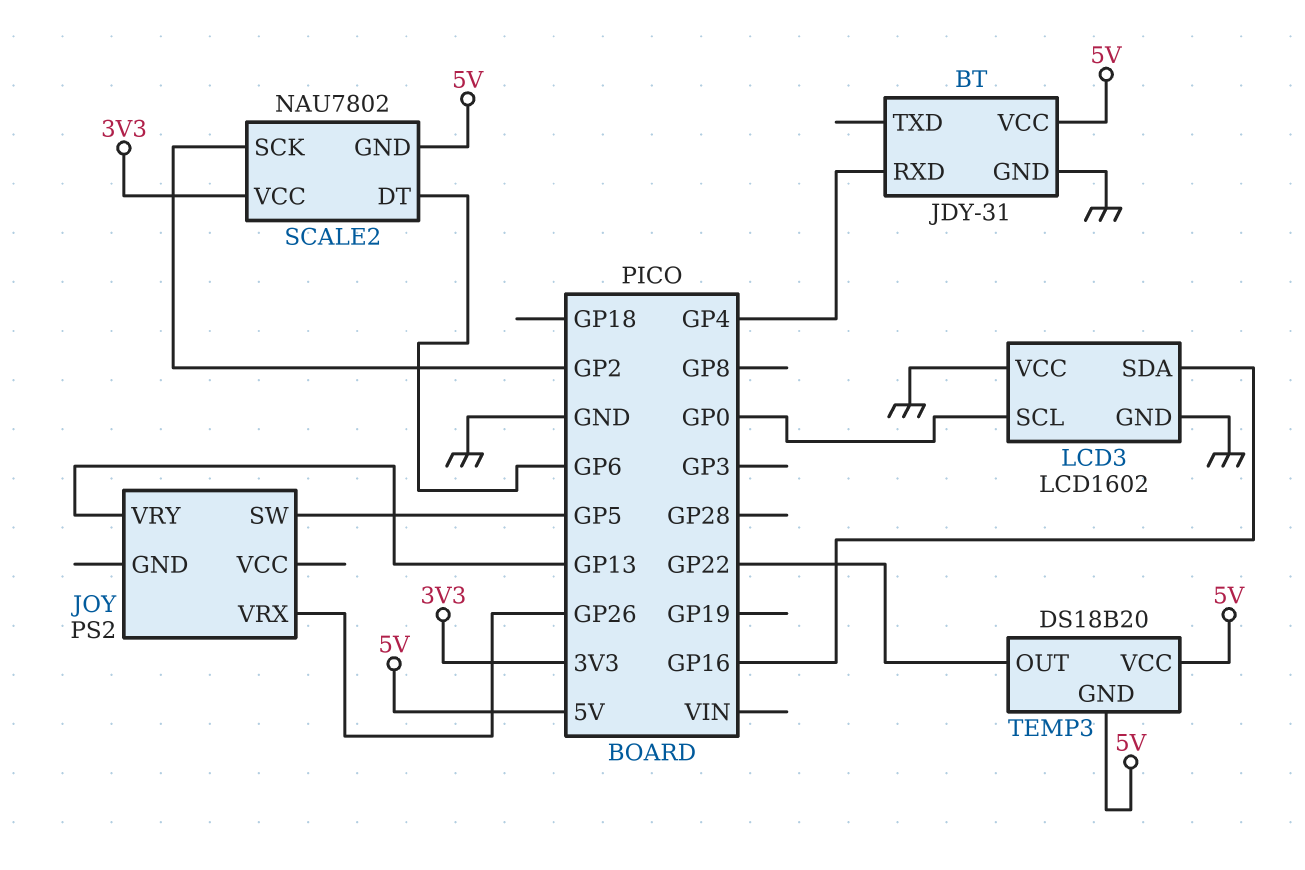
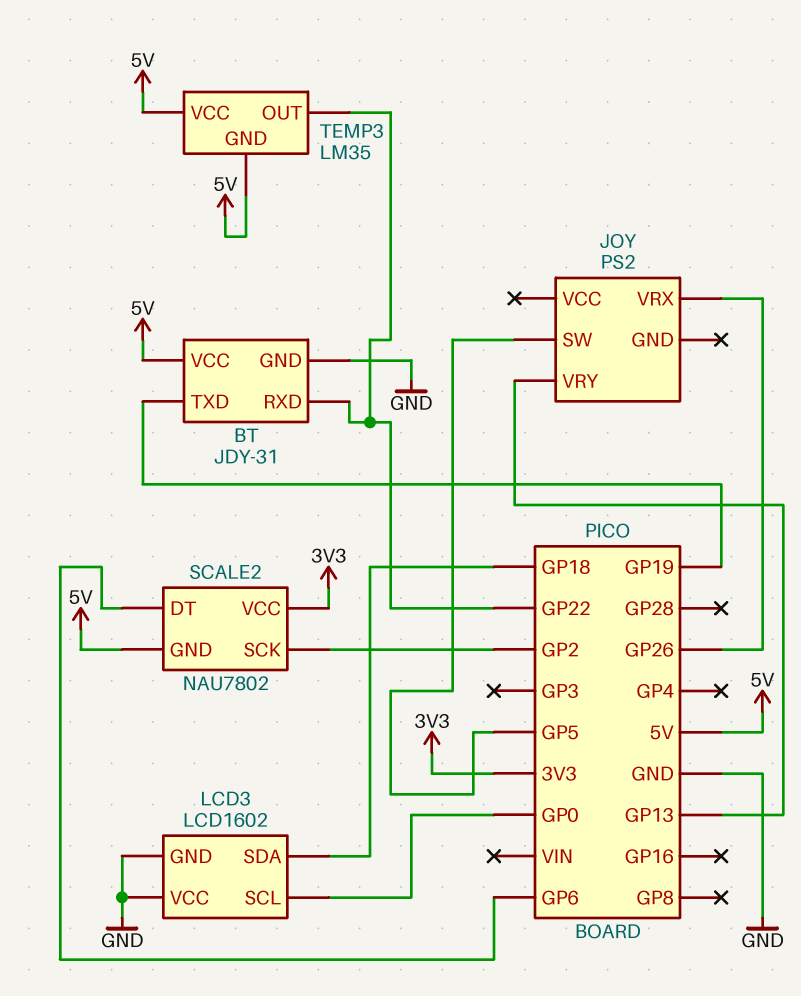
BT pin RXD: GP4 -> GP22
BT pin TXD: none -> GP19
LCD3 pin SDA: GP16 -> GP18
TEMP3: DS18B20 -> LM35

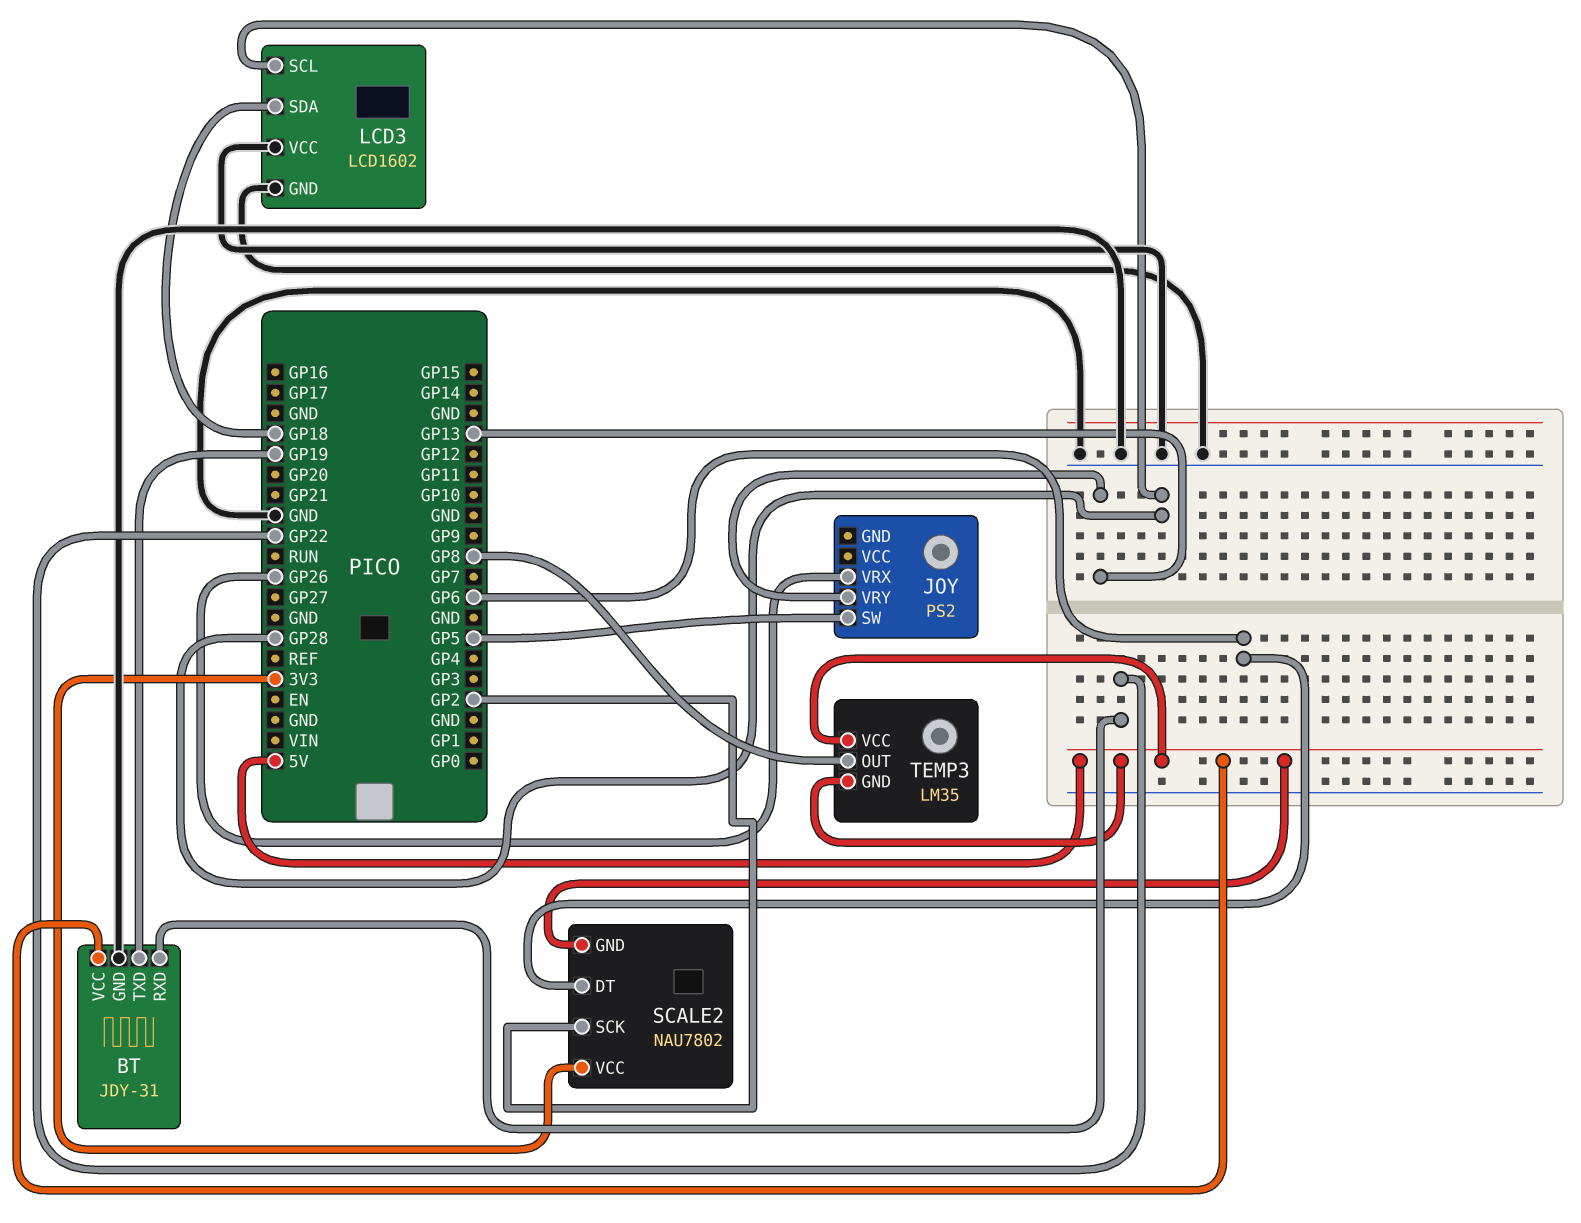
LCD3 pin SCL: GP0 -> GP28
TEMP3 pin OUT: GP22 -> GP8

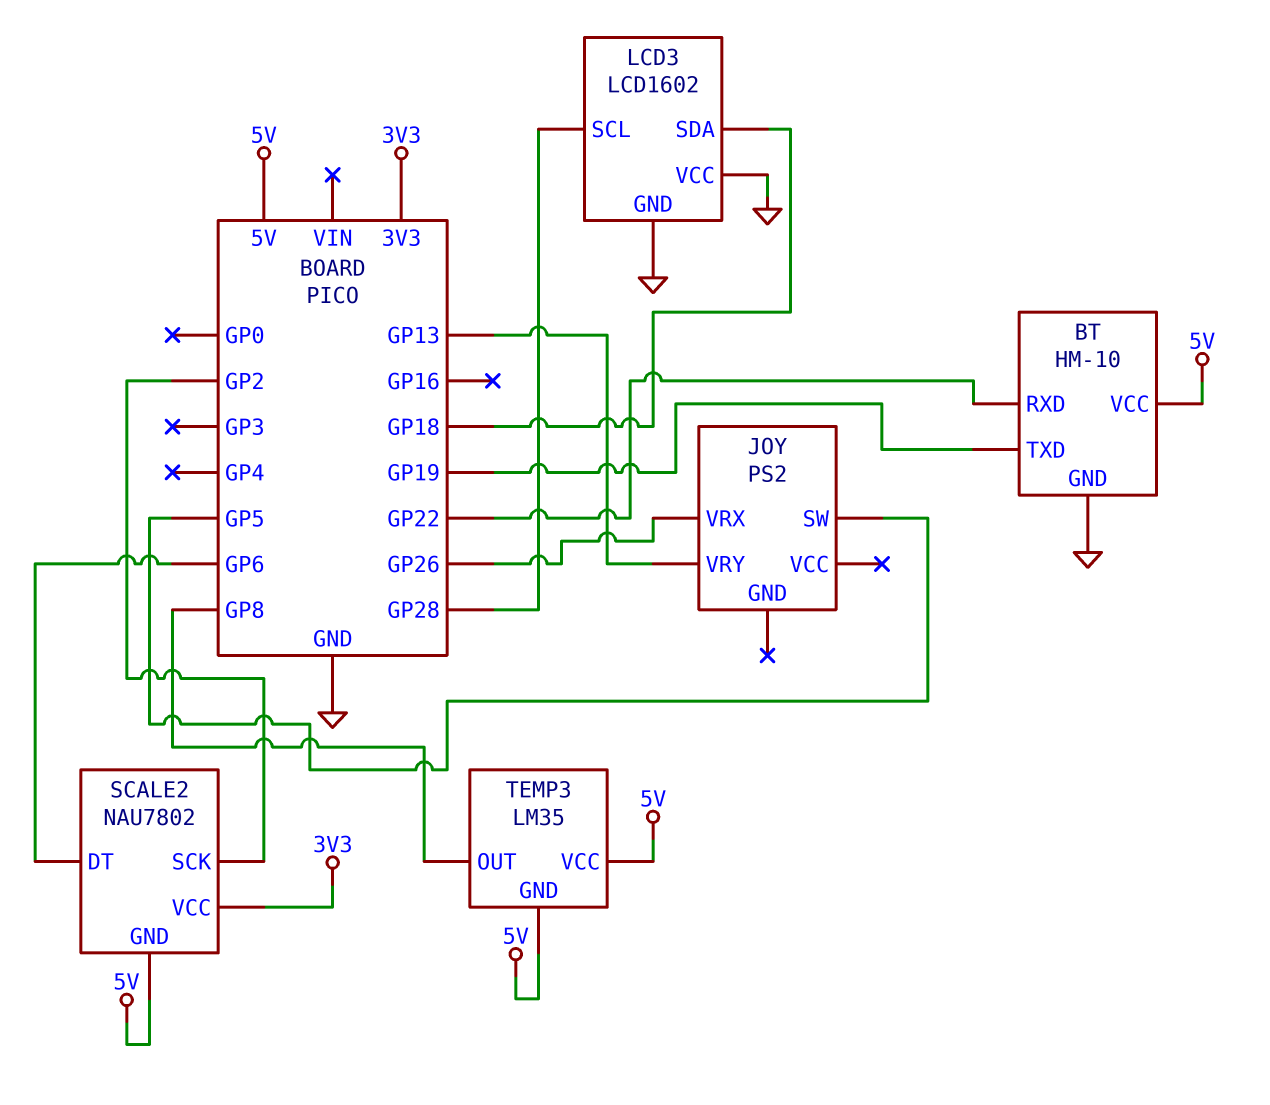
BT: JDY-31 -> HM-10

